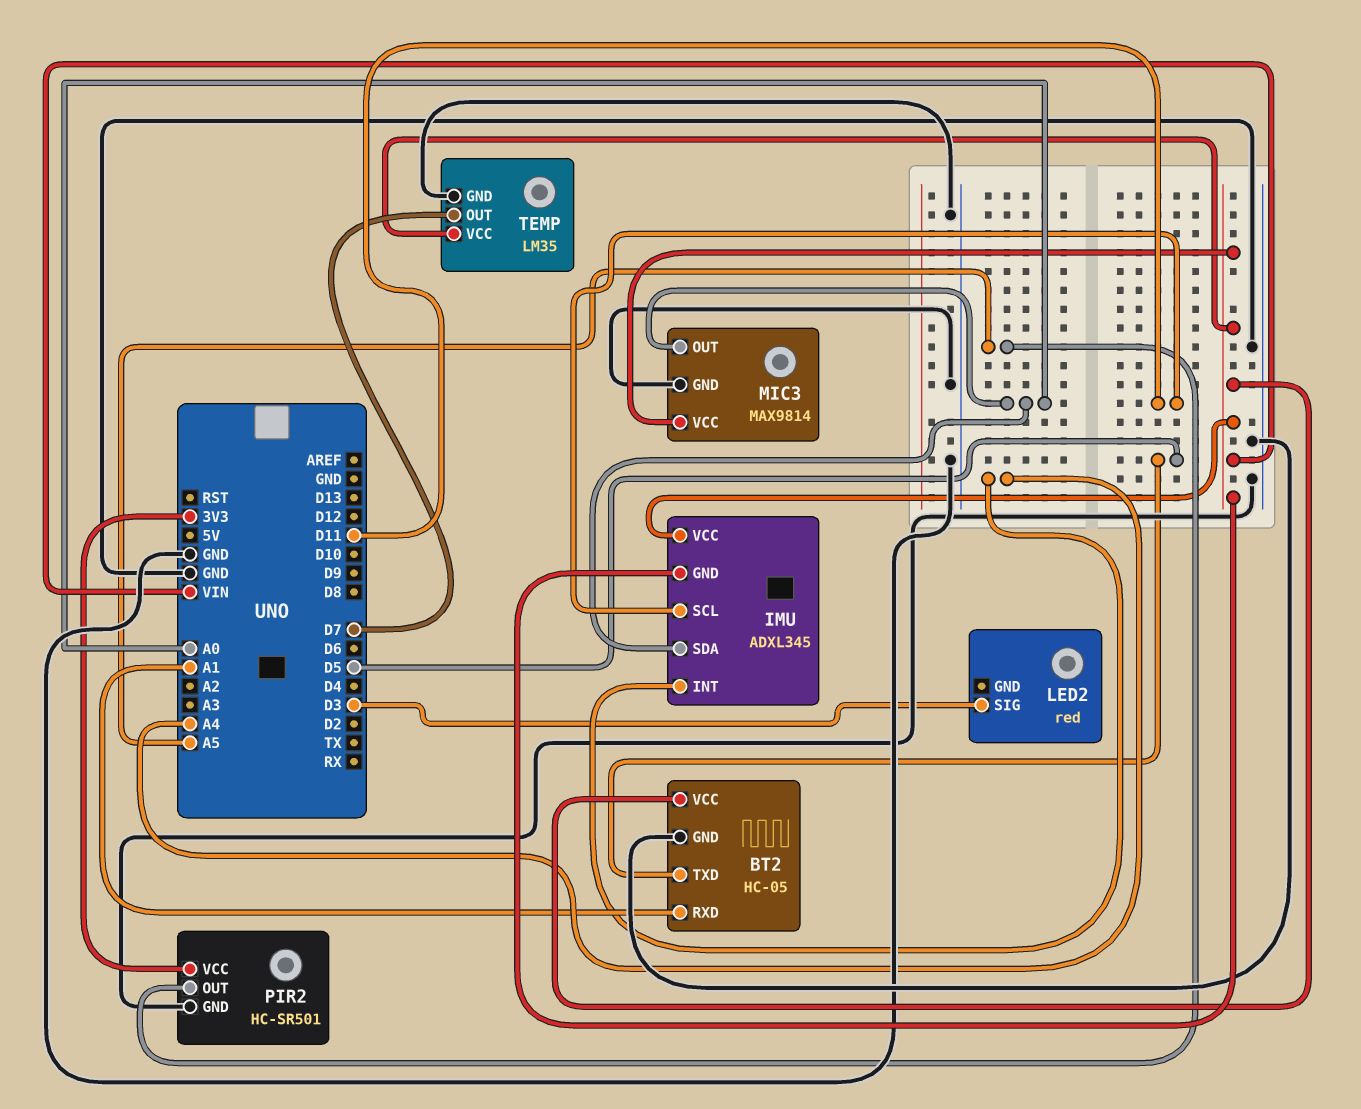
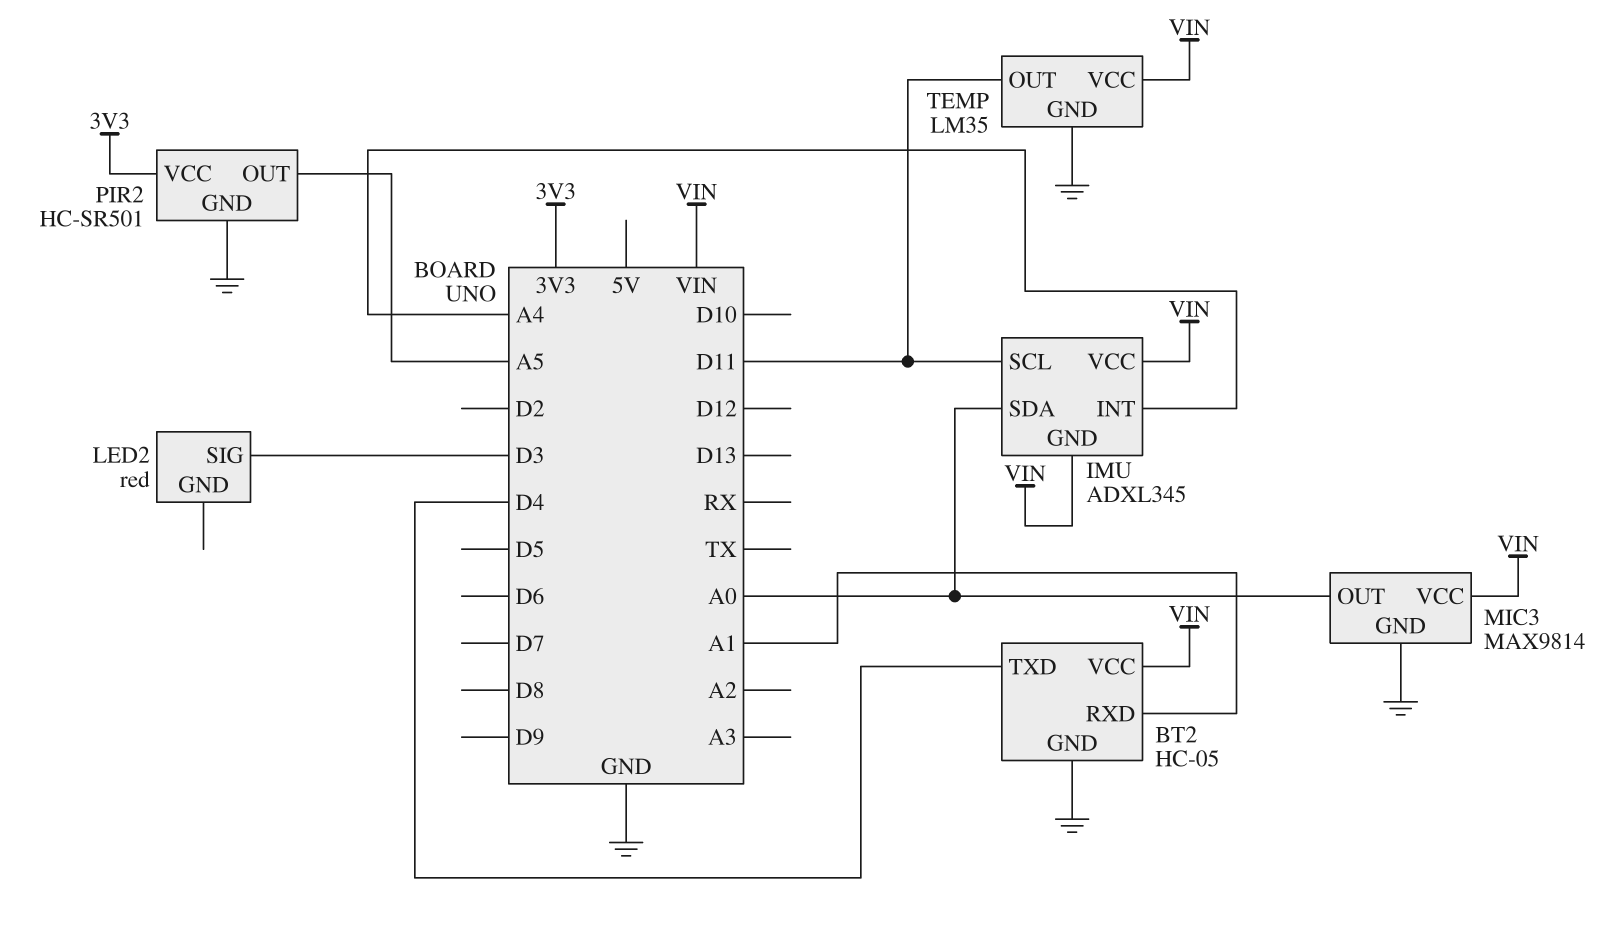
BT2 pin TXD: D5 -> D4
TEMP pin OUT: D7 -> D11

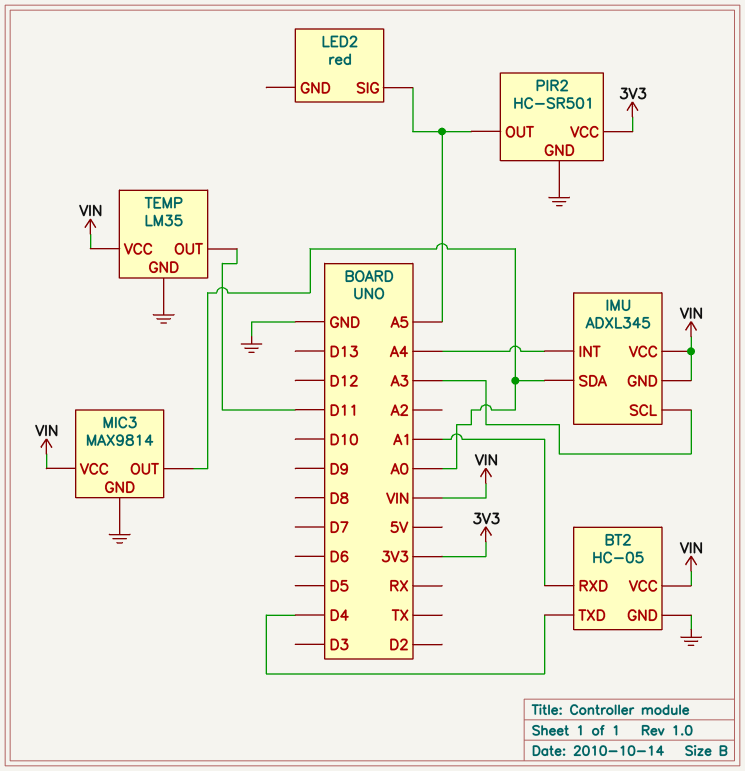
IMU pin SCL: D11 -> A3
LED2 pin SIG: D3 -> A5

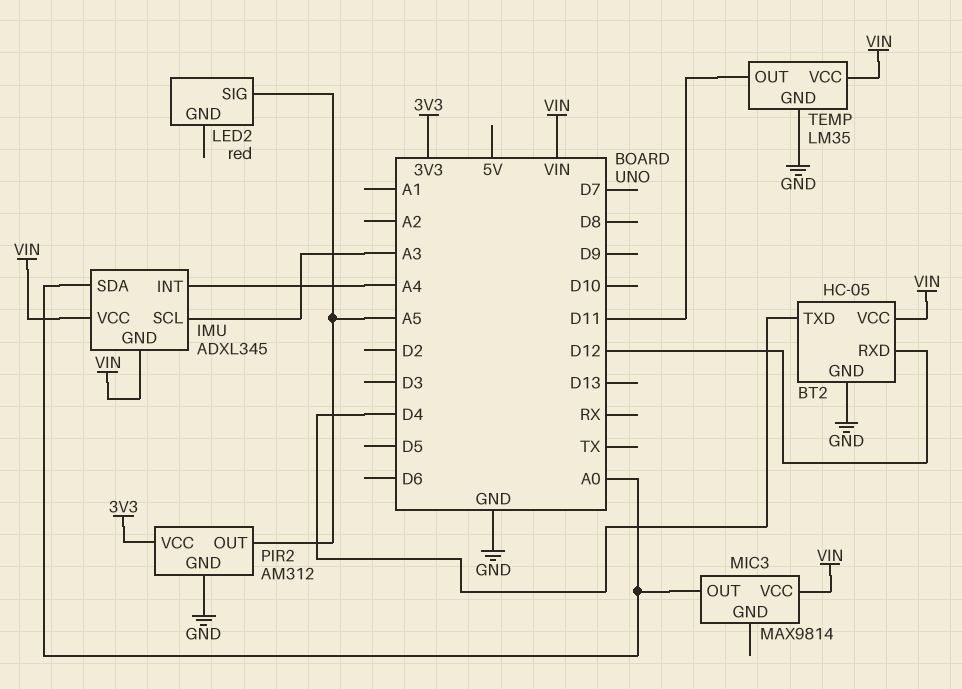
BT2 pin RXD: A1 -> D12
MIC3 pin GND: GND -> none
PIR2: HC-SR501 -> AM312

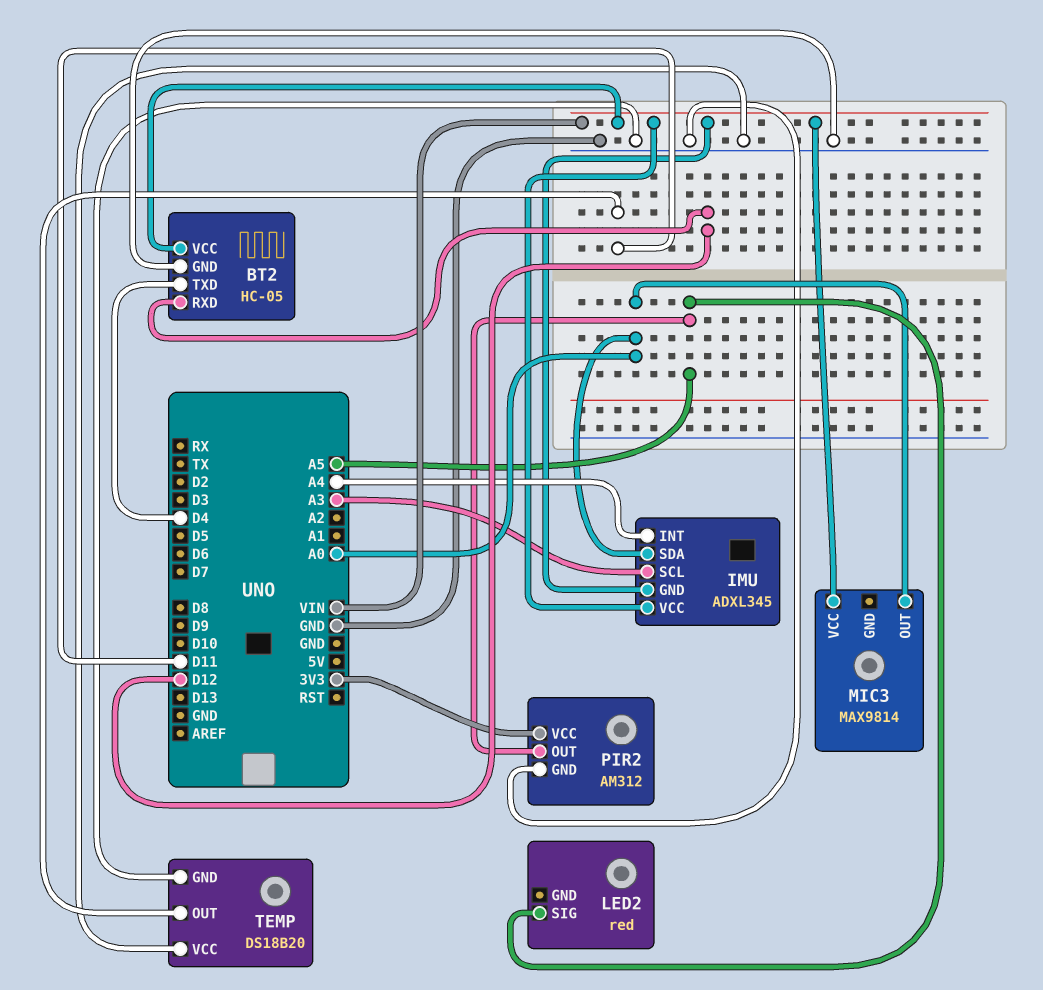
TEMP: LM35 -> DS18B20
TEMP pin VCC: VIN -> GND

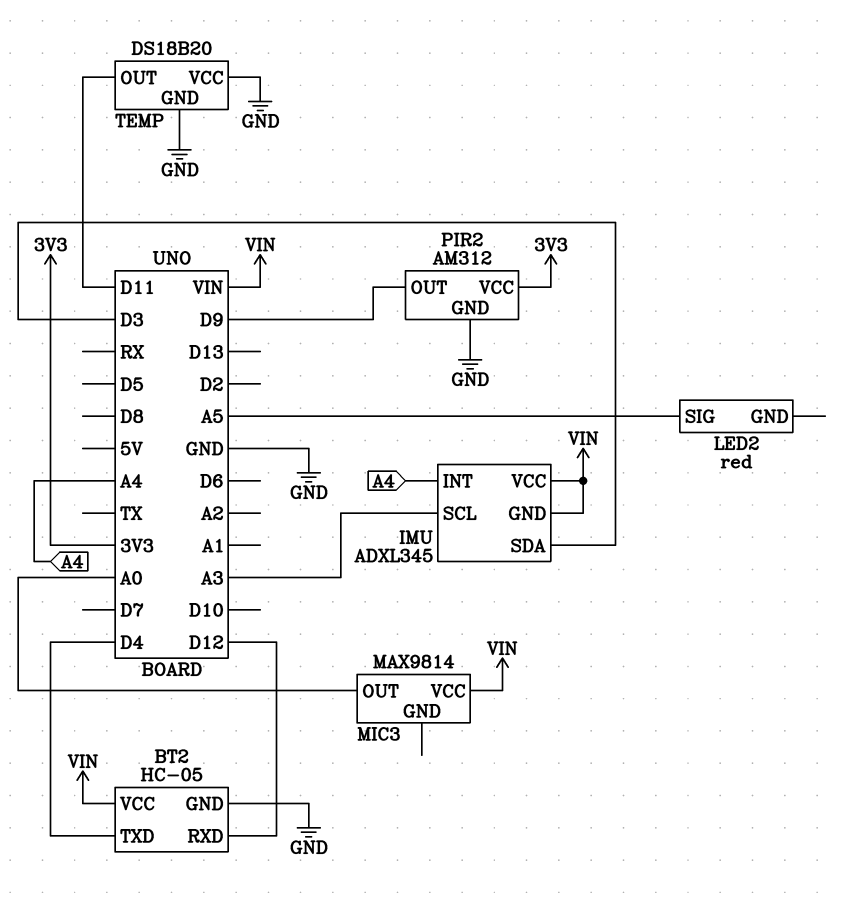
IMU pin SDA: A0 -> D3
PIR2 pin OUT: A5 -> D9

